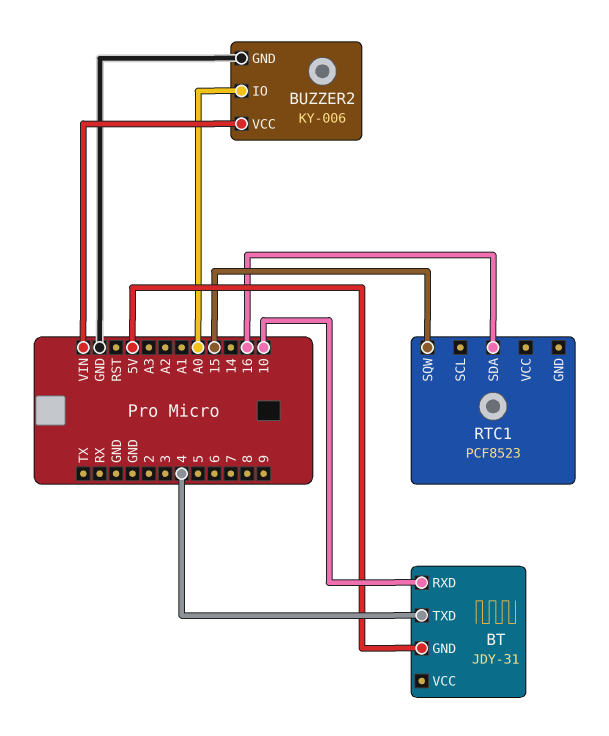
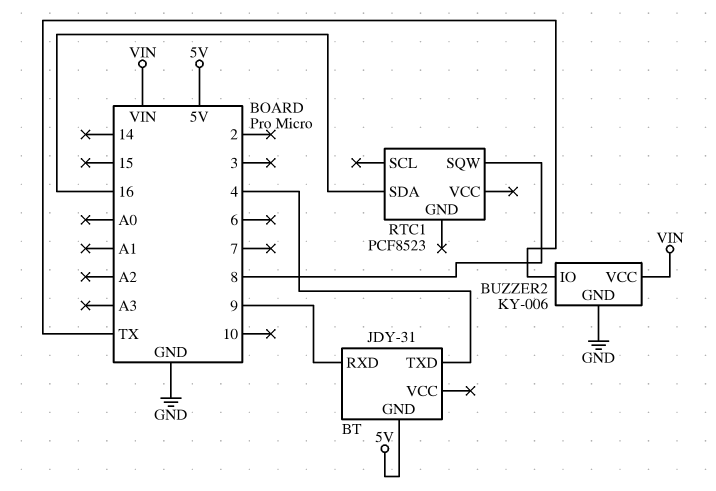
BT pin RXD: 10 -> 9
BUZZER2 pin IO: A0 -> TX
RTC1 pin SQW: 15 -> 8

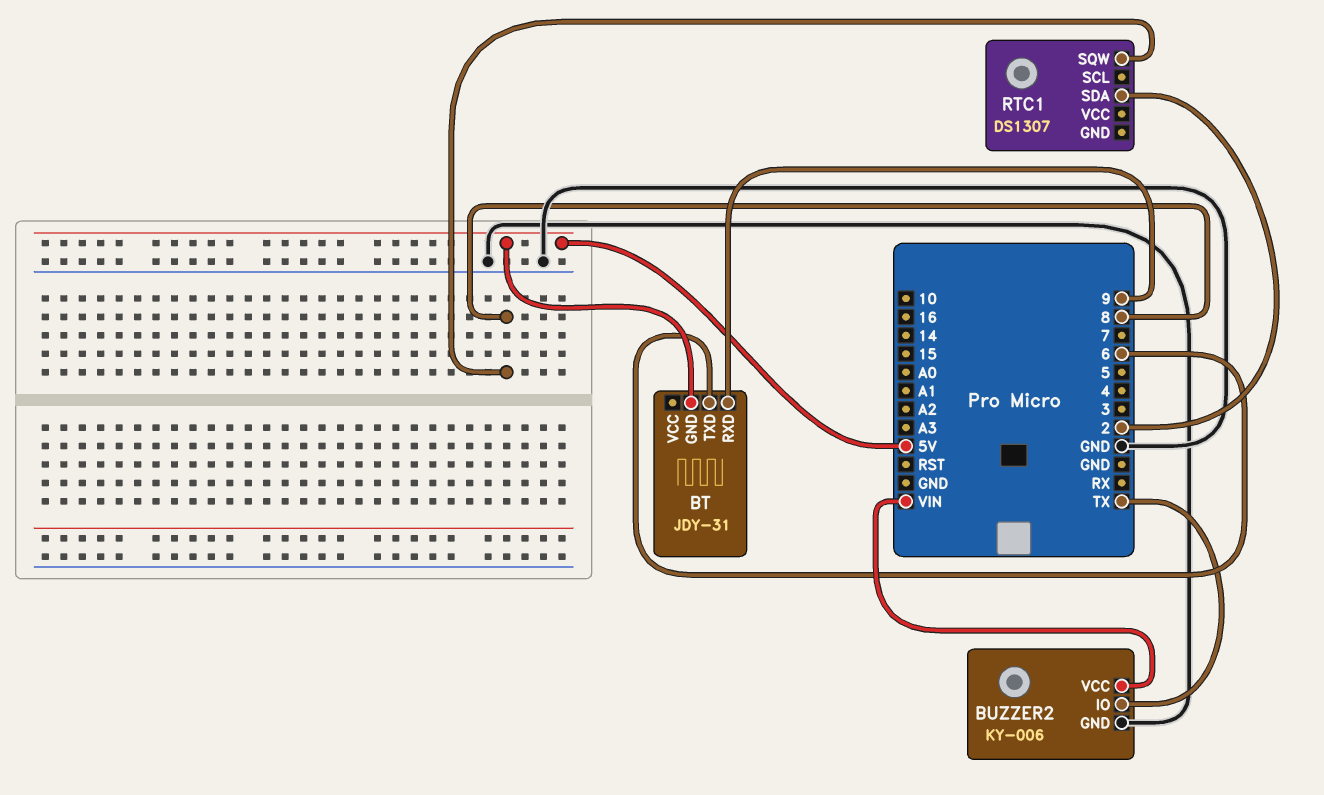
BT pin TXD: 4 -> 6
RTC1: PCF8523 -> DS1307
RTC1 pin SDA: 16 -> 2

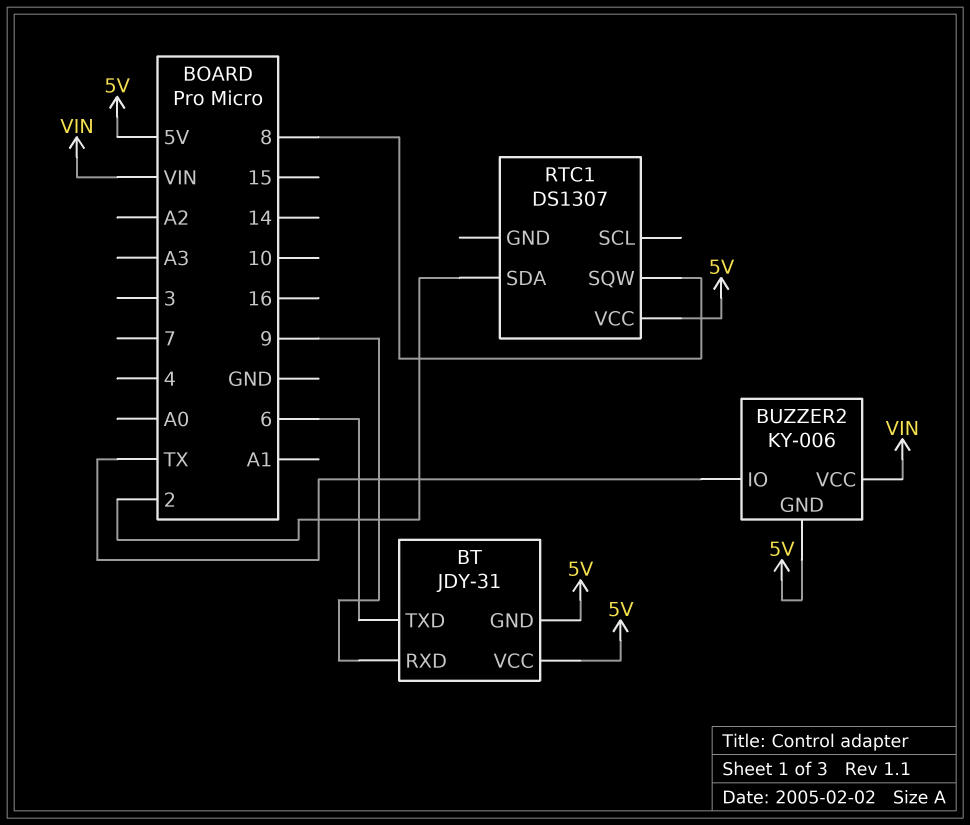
BT pin VCC: none -> 5V
BUZZER2 pin GND: GND -> 5V
RTC1 pin VCC: none -> 5V

